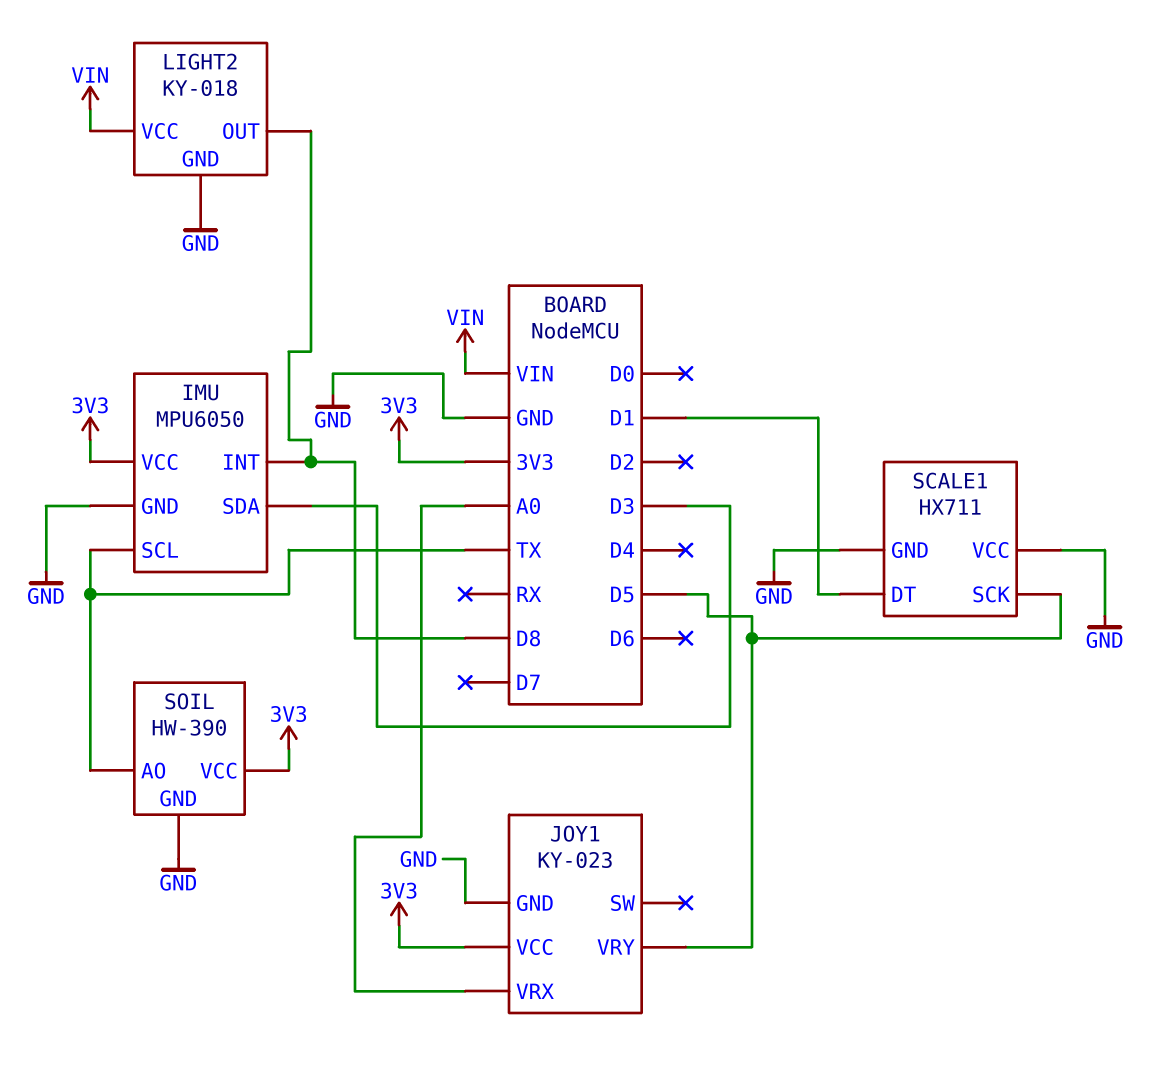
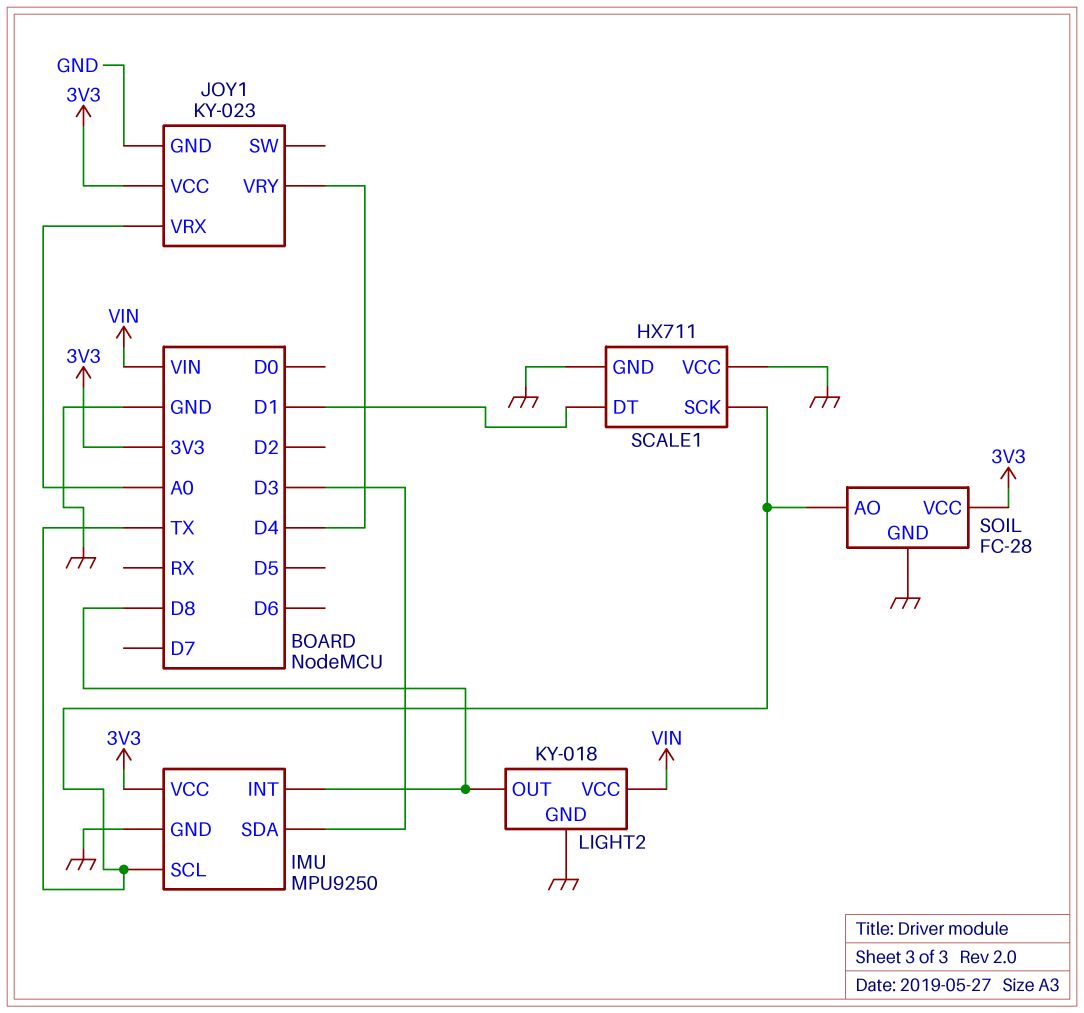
IMU: MPU6050 -> MPU9250
JOY1 pin VRY: D5 -> D4
SCALE1 pin SCK: D5 -> TX
SOIL: HW-390 -> FC-28

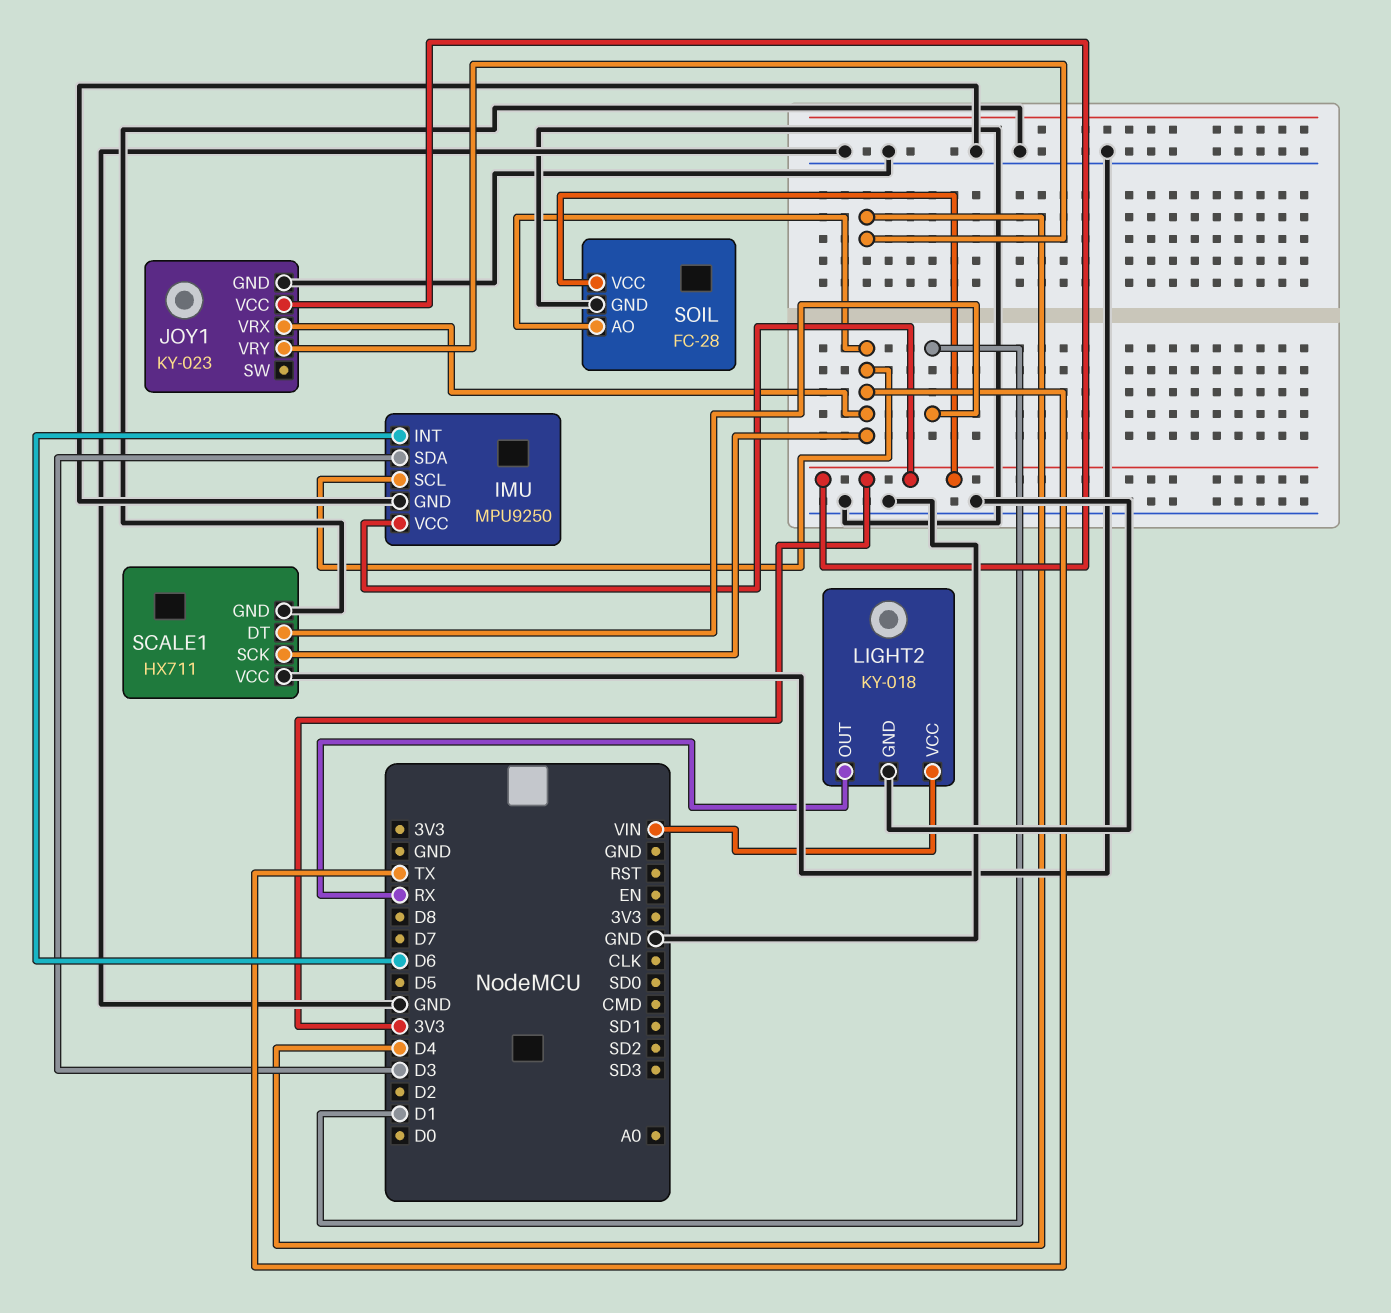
IMU pin INT: D8 -> D6
JOY1 pin VRX: A0 -> TX
LIGHT2 pin OUT: D8 -> RX

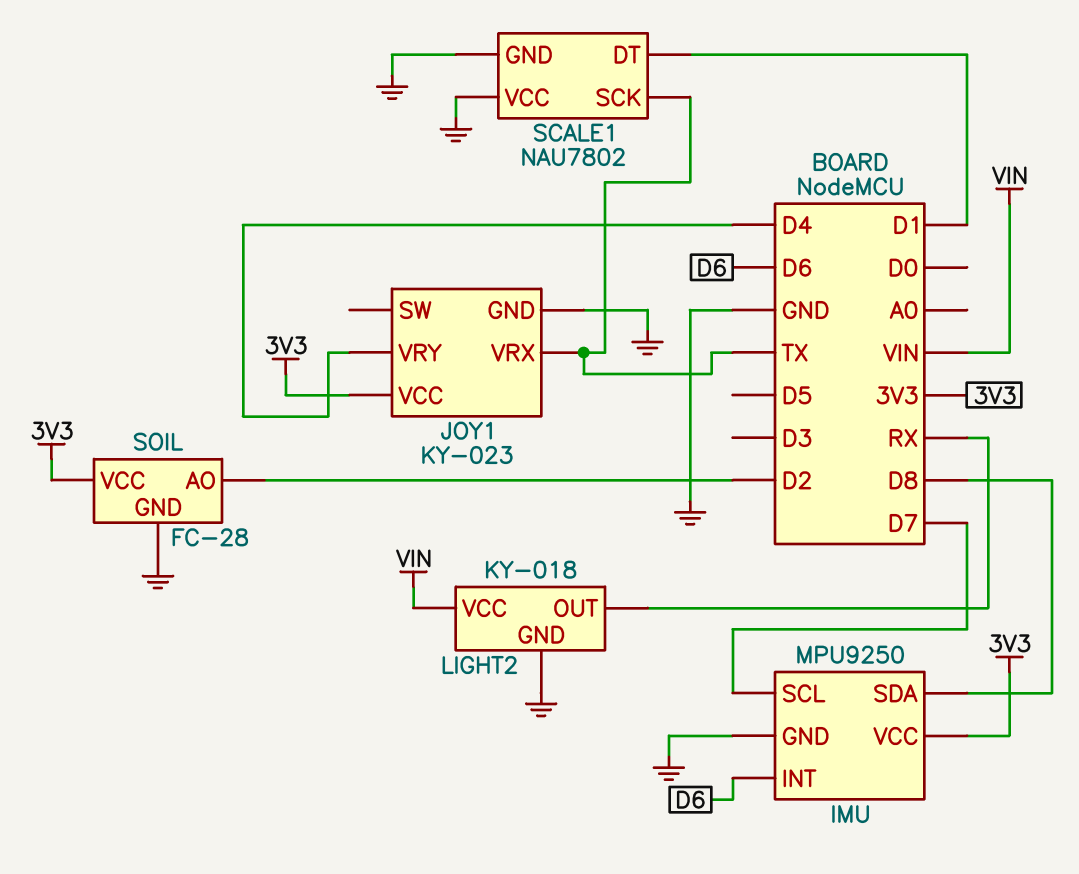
IMU pin SCL: TX -> D7
IMU pin SDA: D3 -> D8
SCALE1: HX711 -> NAU7802
SOIL pin AO: TX -> D2

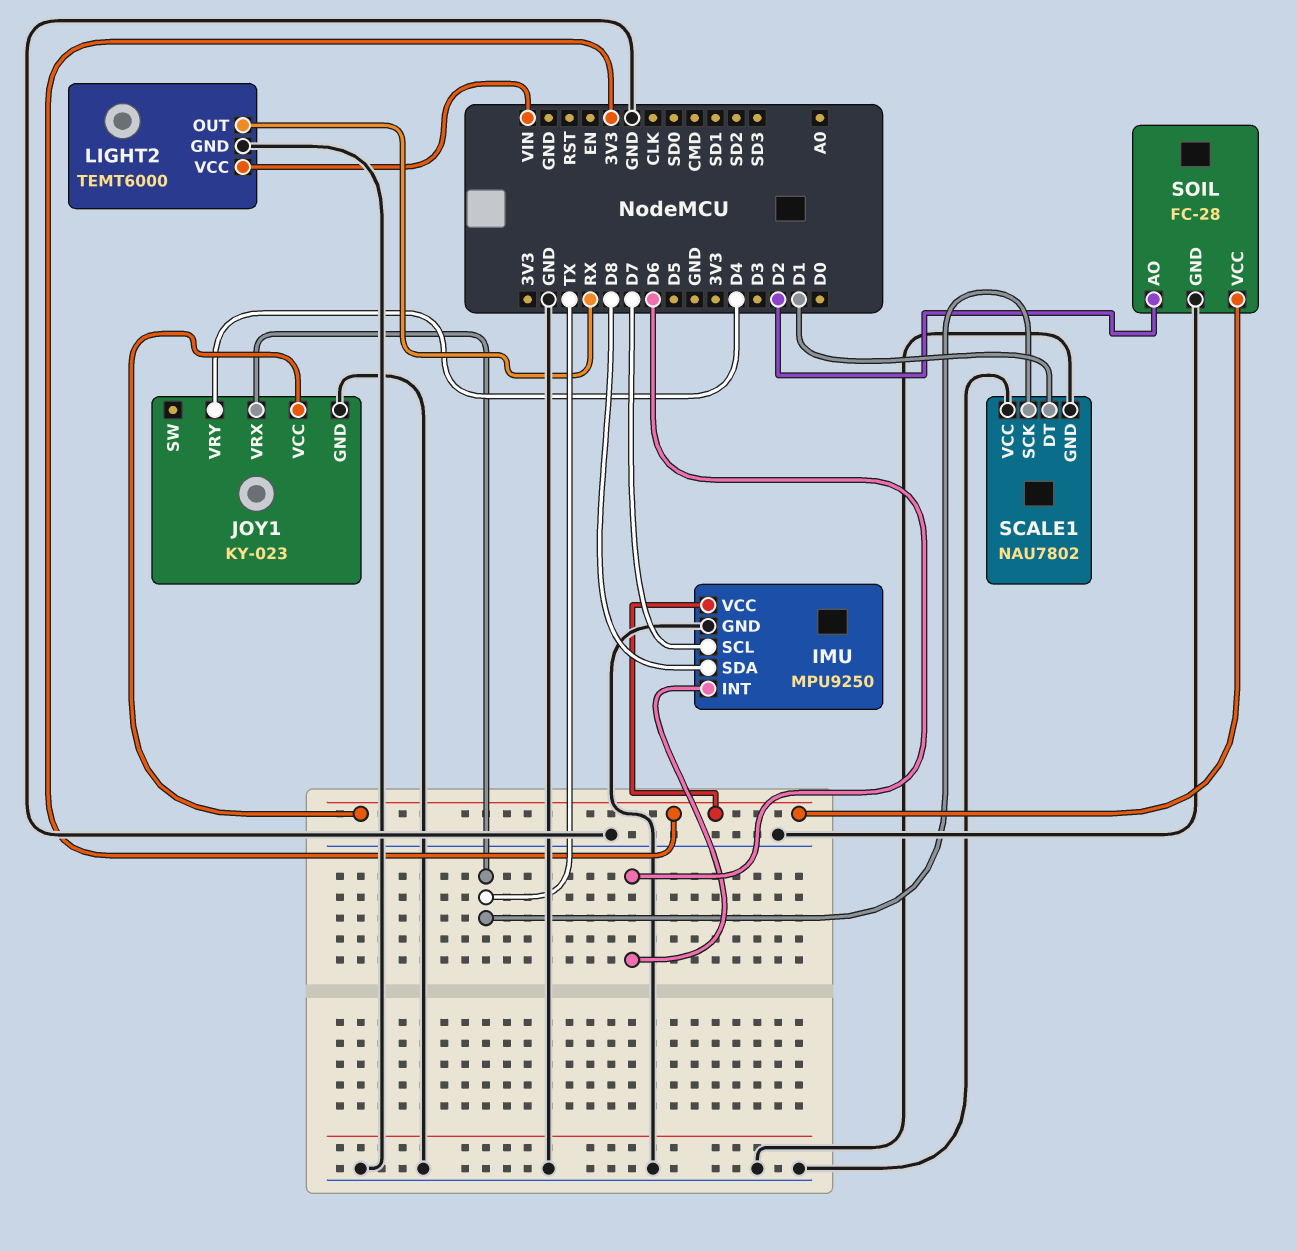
LIGHT2: KY-018 -> TEMT6000

